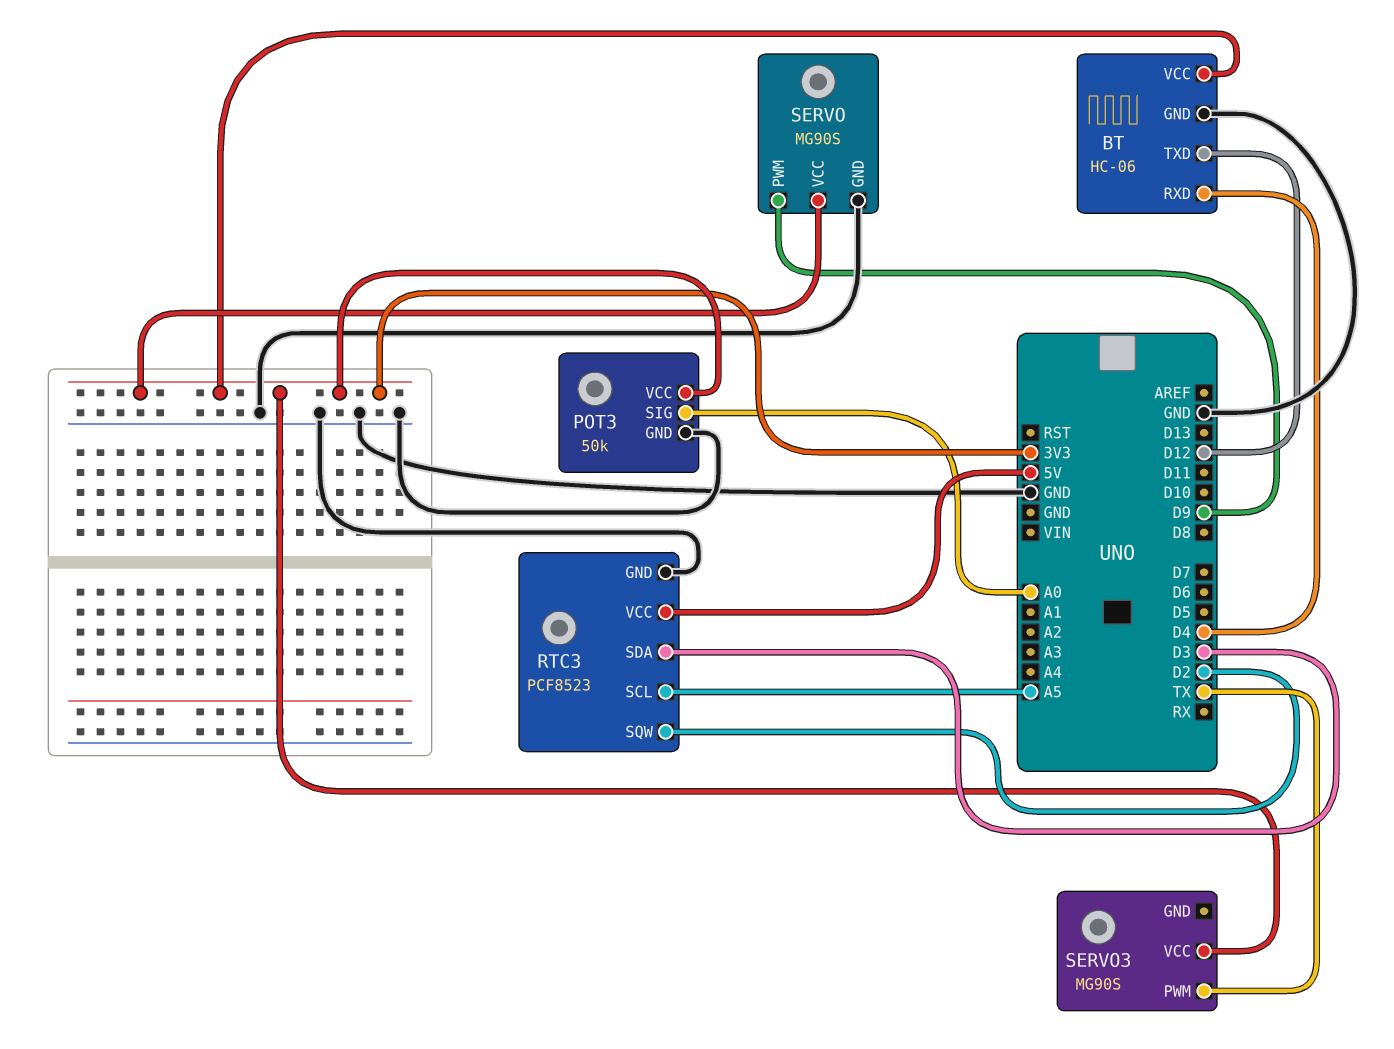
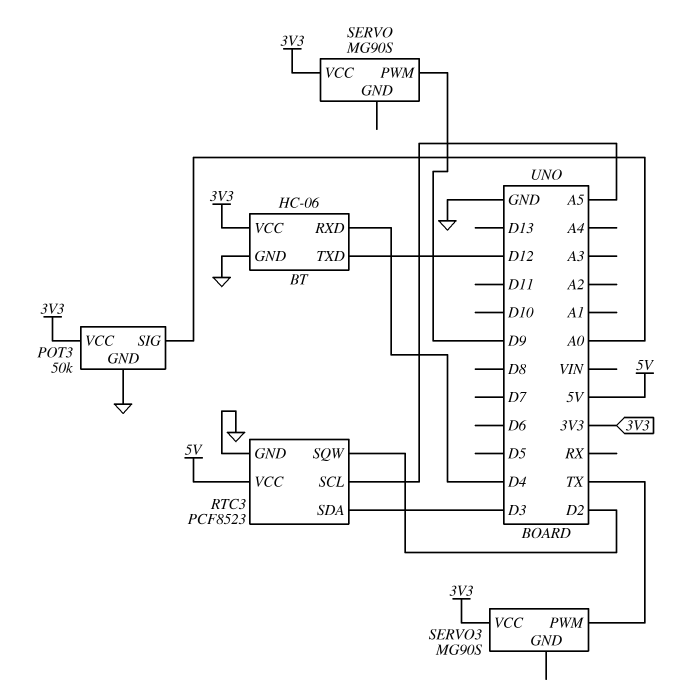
SERVO pin GND: GND -> none

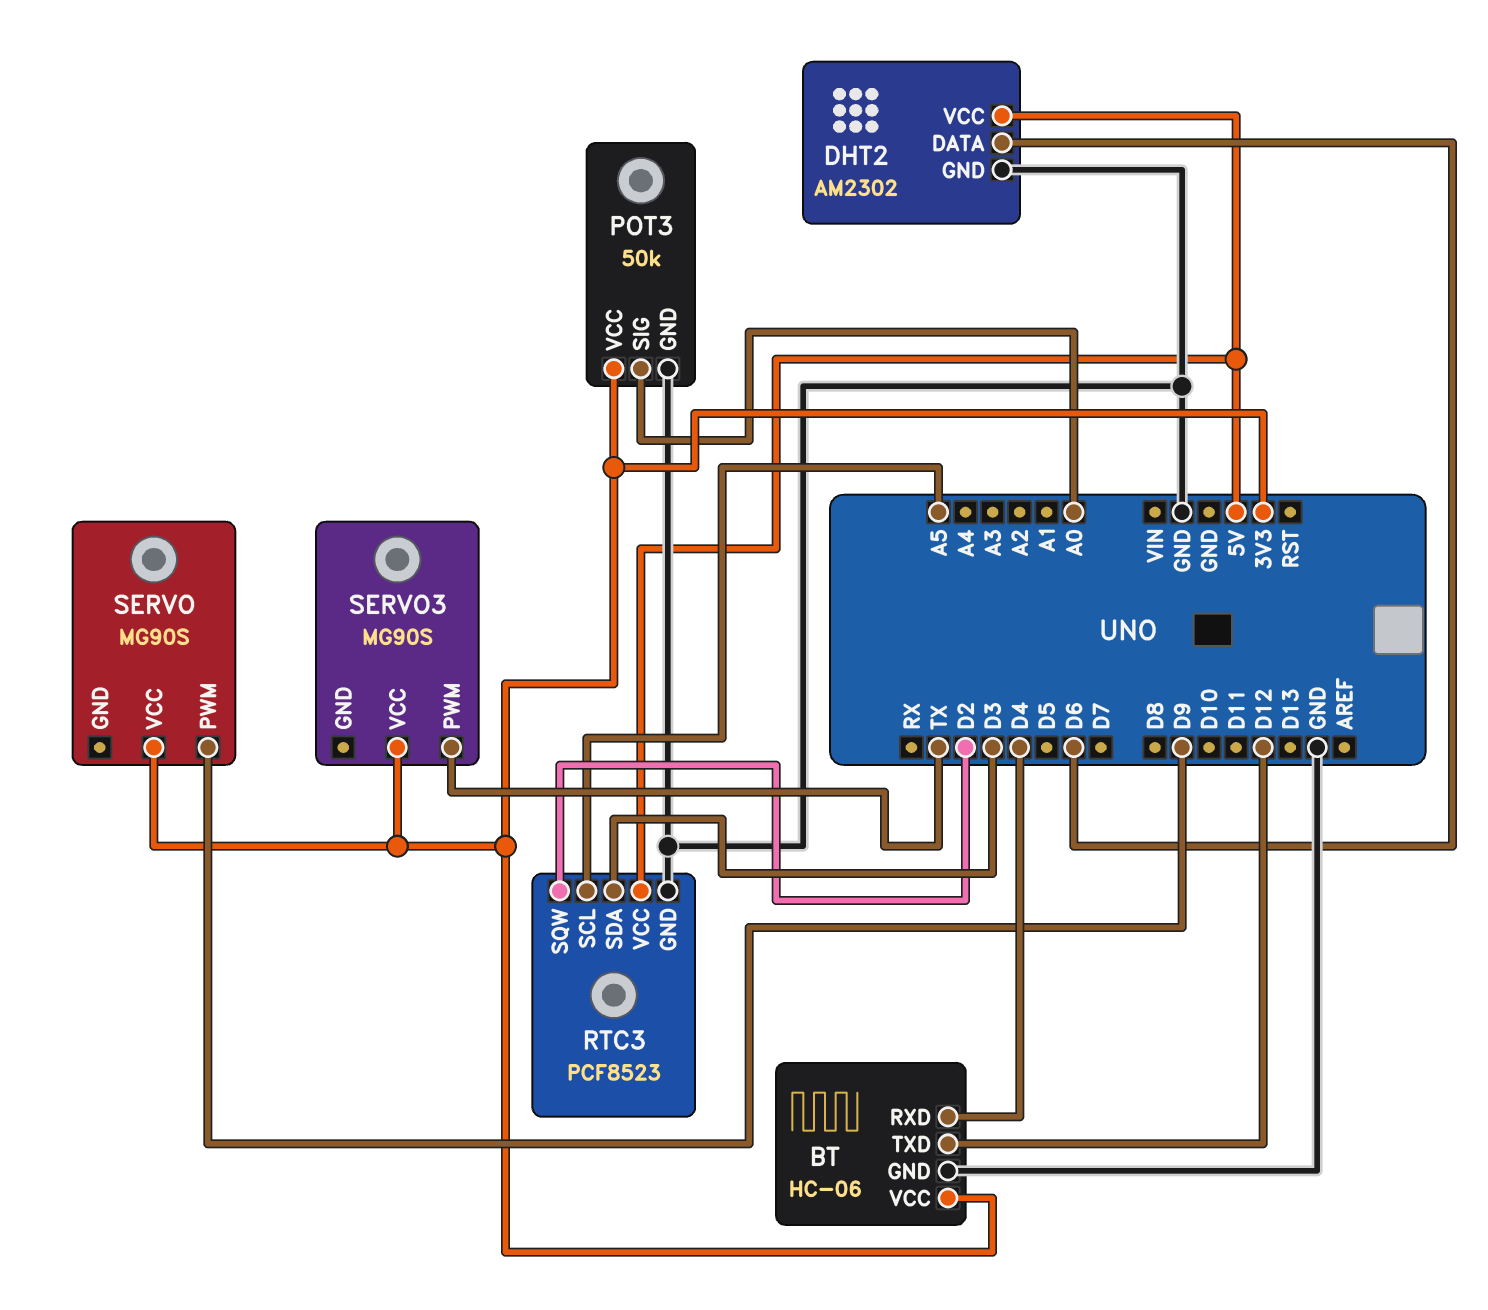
DHT2: none -> AM2302
DHT2 pin DATA: none -> D6
DHT2 pin GND: none -> GND
DHT2 pin VCC: none -> 5V

